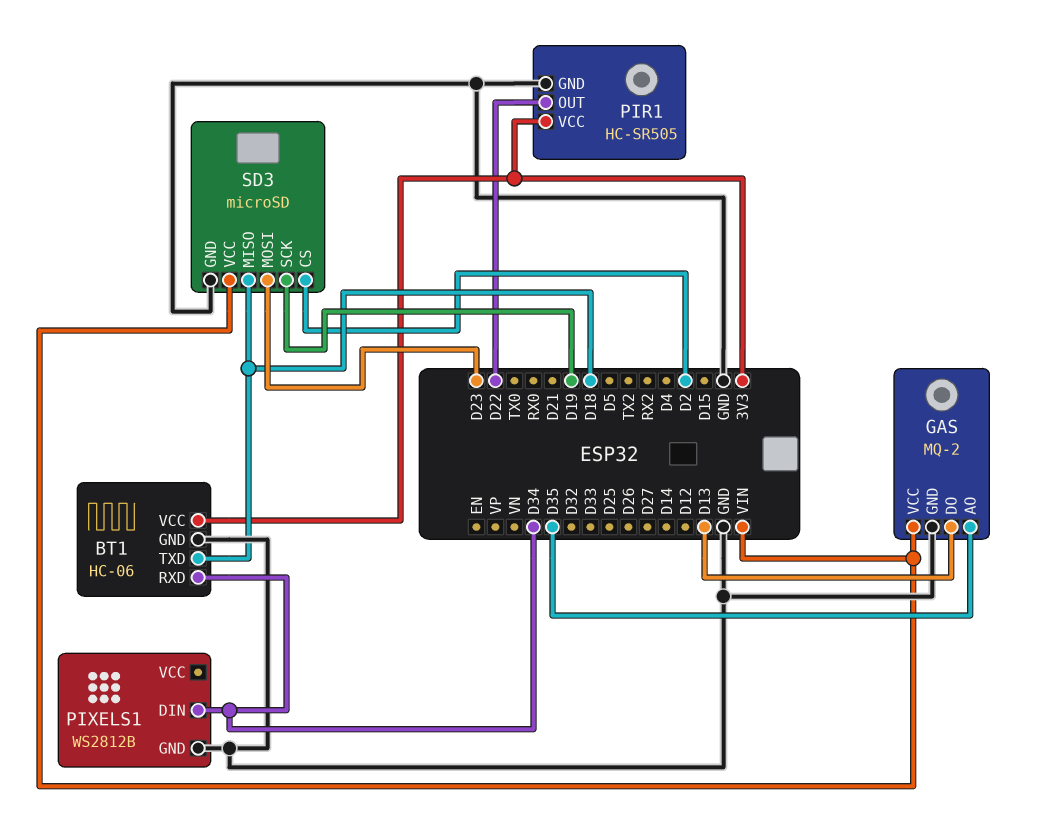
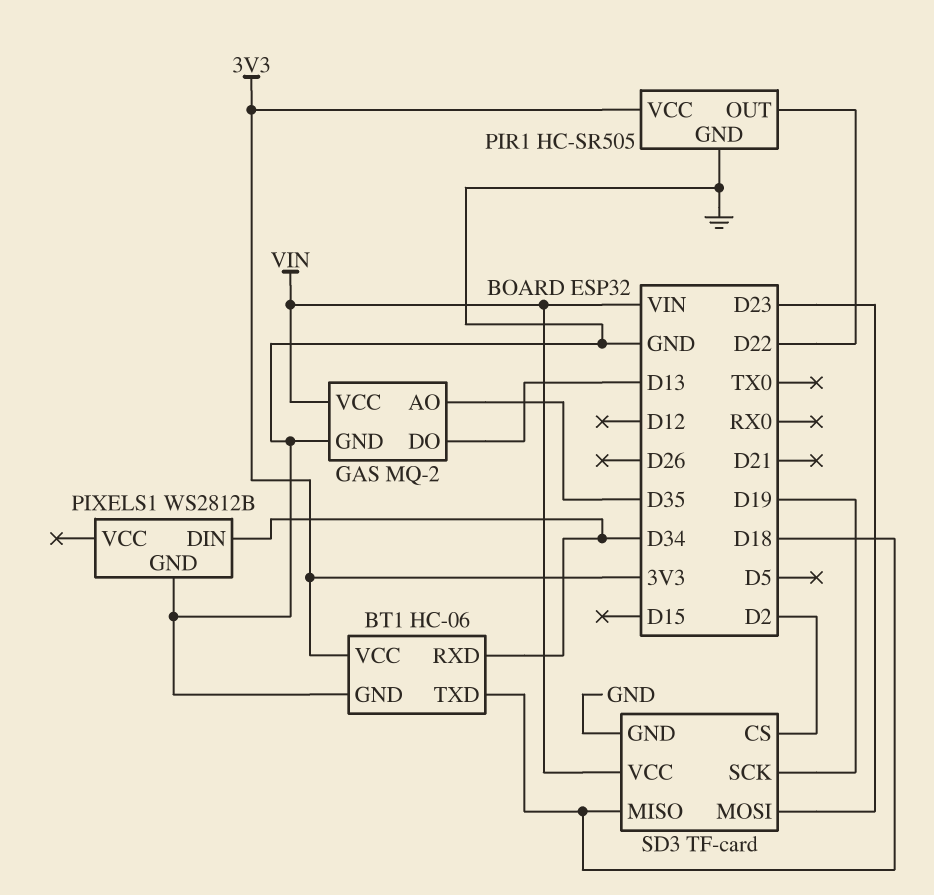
SD3: microSD -> TF-card

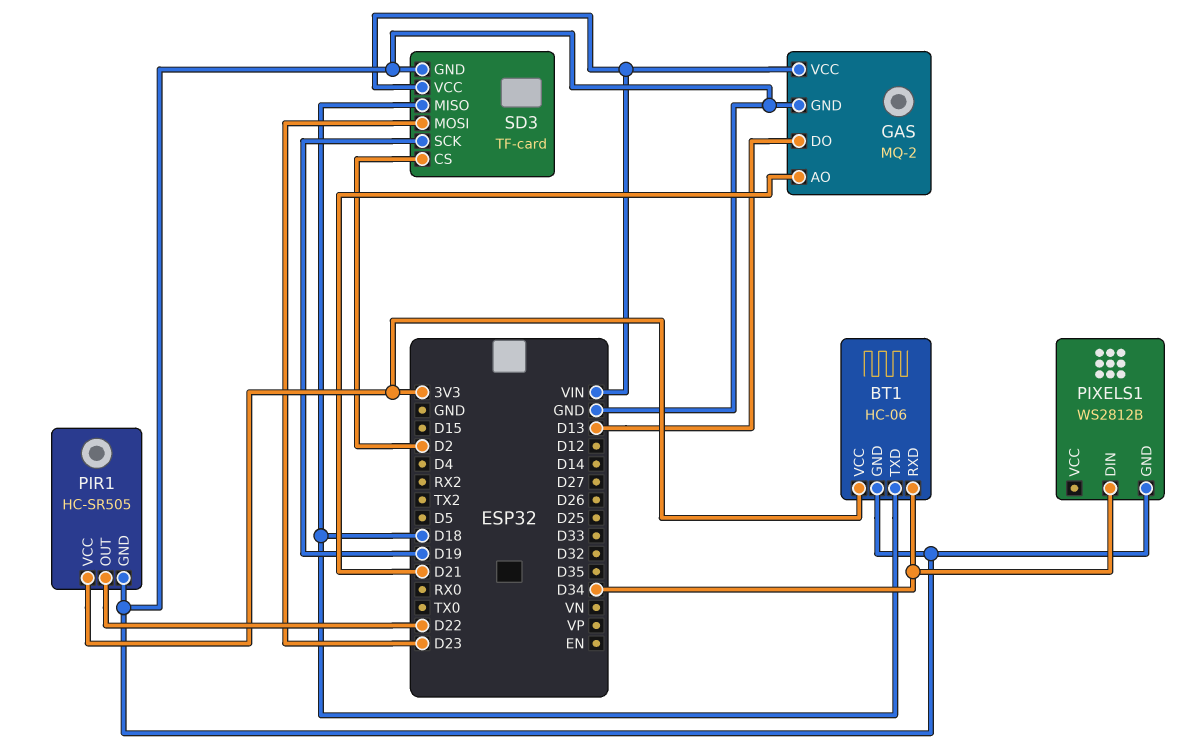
GAS pin AO: D35 -> D21

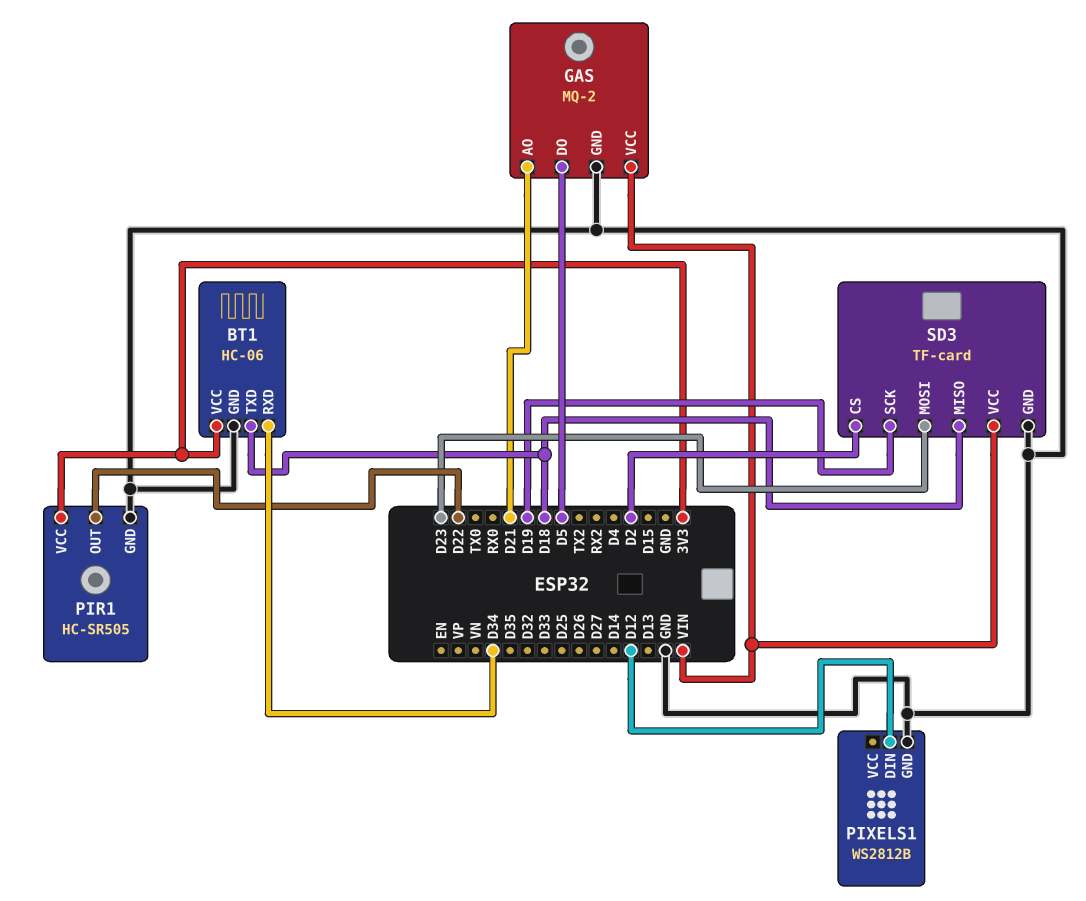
GAS pin DO: D13 -> D5
PIXELS1 pin DIN: D34 -> D12

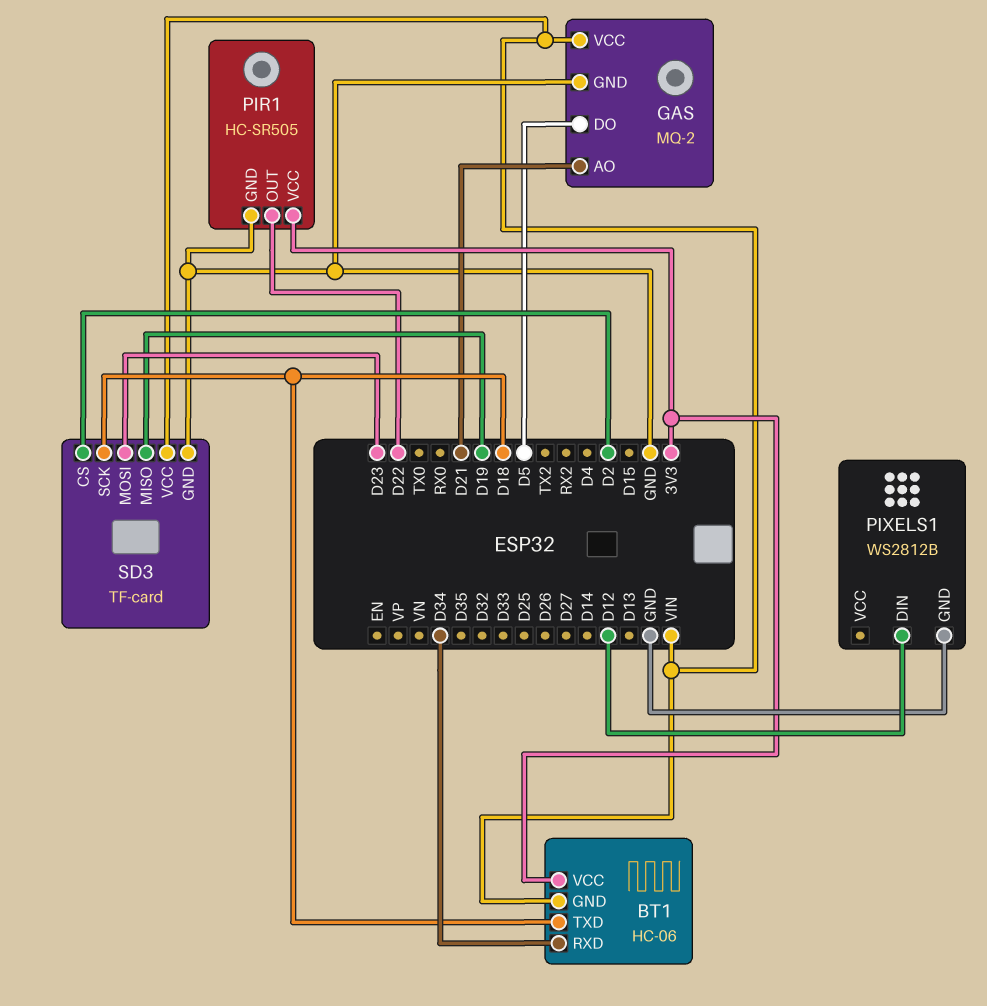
BT1 pin GND: GND -> VIN
SD3 pin MISO: D18 -> D19
SD3 pin SCK: D19 -> D18

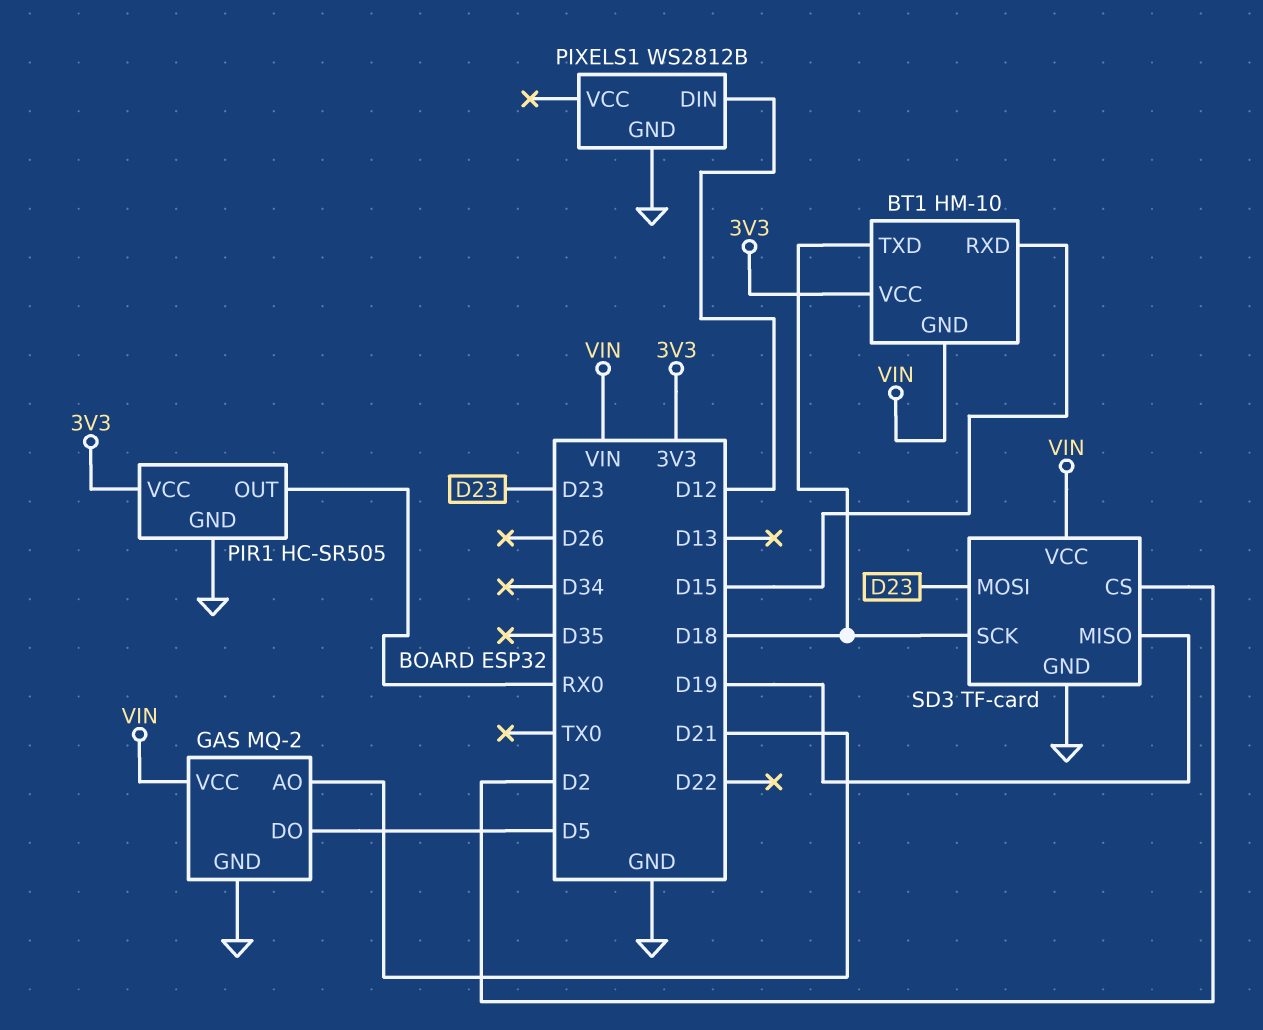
BT1: HC-06 -> HM-10
BT1 pin RXD: D34 -> D15
PIR1 pin OUT: D22 -> RX0

